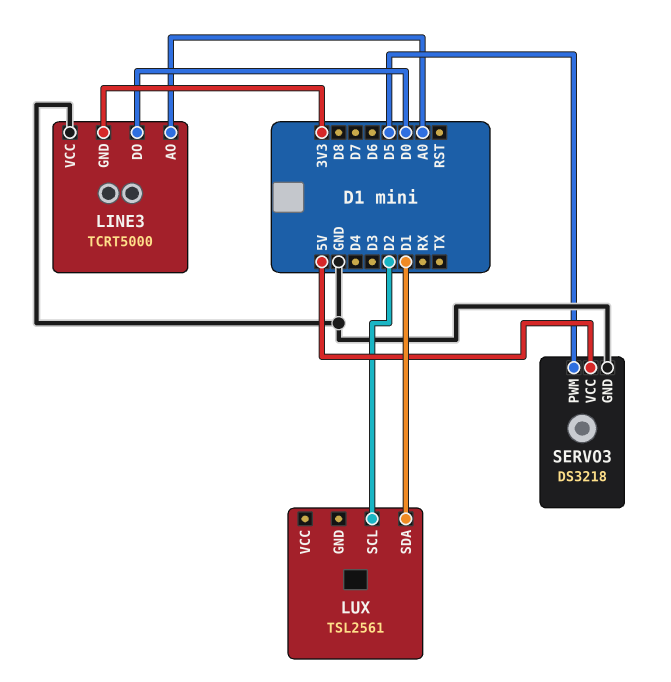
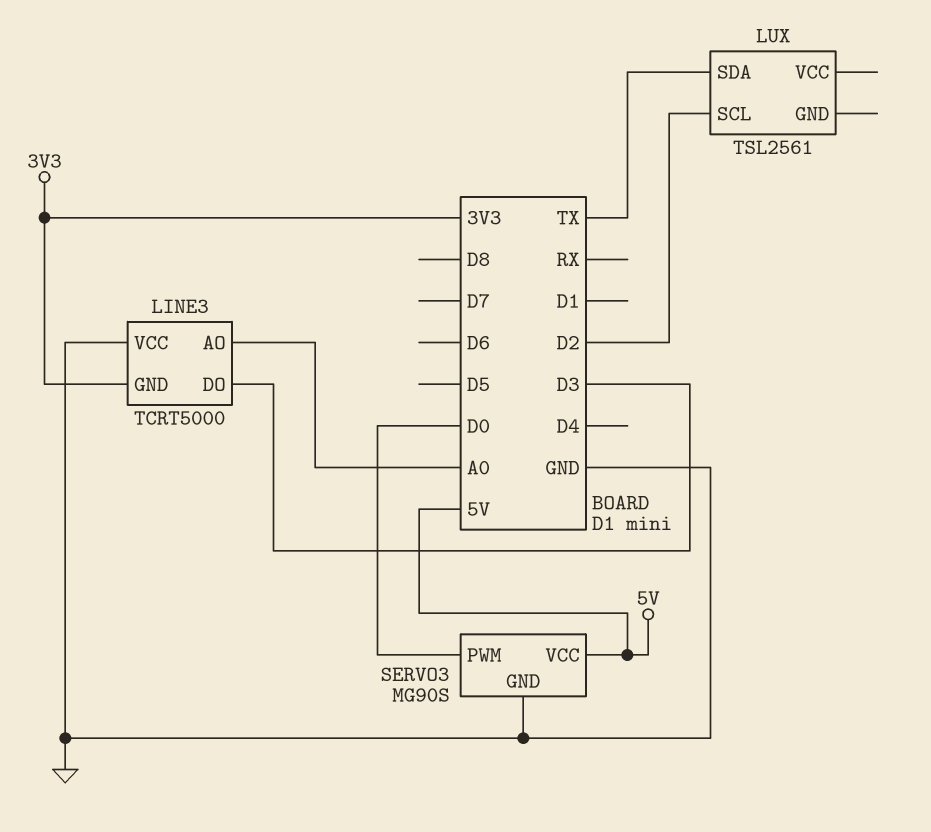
LINE3 pin DO: D0 -> D3
LUX pin SDA: D1 -> TX
SERVO3: DS3218 -> MG90S
SERVO3 pin PWM: D5 -> D0

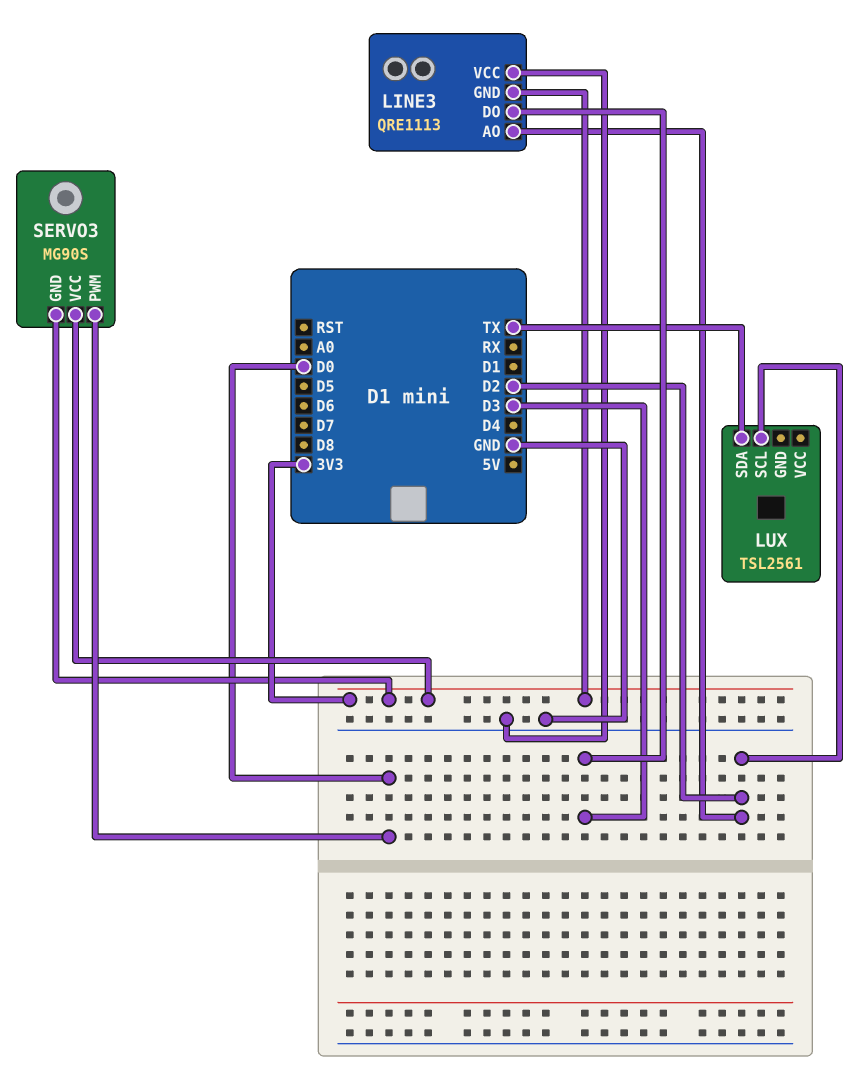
LINE3: TCRT5000 -> QRE1113
LINE3 pin AO: A0 -> D2
SERVO3 pin GND: GND -> 3V3
SERVO3 pin VCC: 5V -> 3V3

